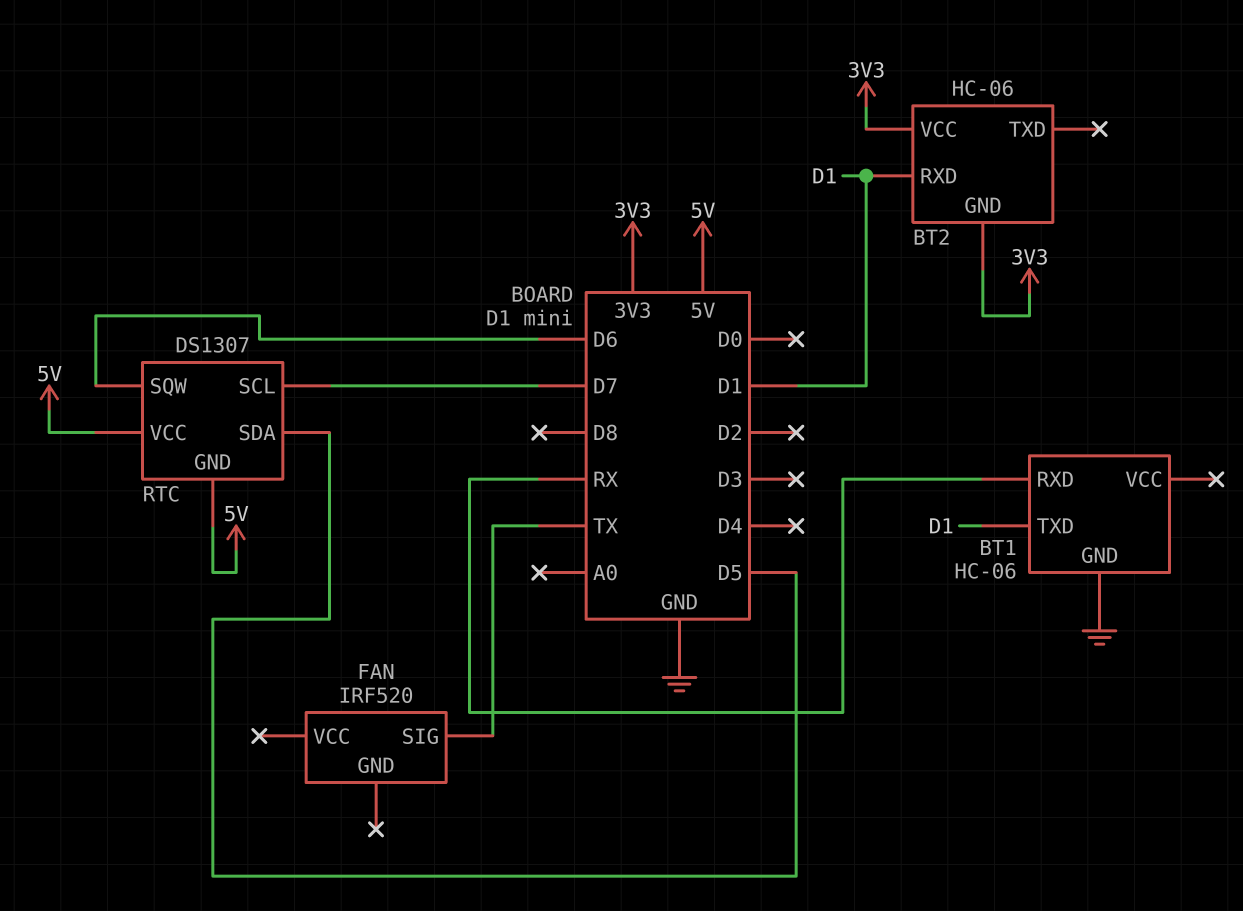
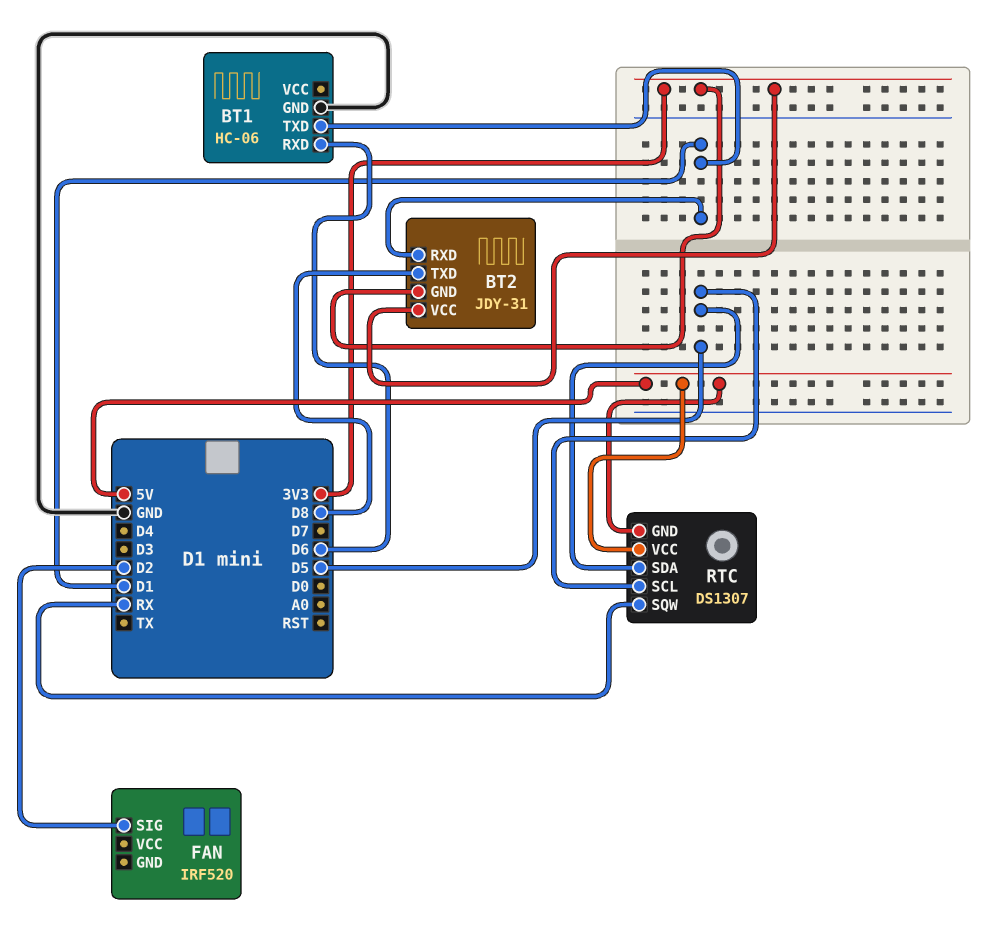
BT1 pin RXD: RX -> D6
BT2: HC-06 -> JDY-31
BT2 pin TXD: none -> D8
FAN pin SIG: TX -> D2
RTC pin SCL: D7 -> D5
RTC pin SQW: D6 -> RX

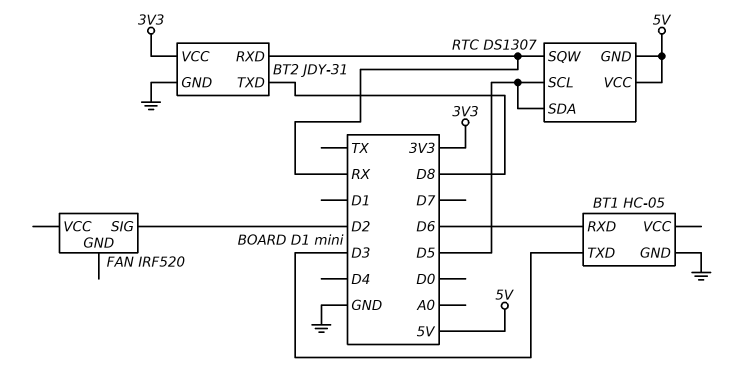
BT1: HC-06 -> HC-05
BT1 pin TXD: D1 -> D3
BT2 pin GND: 3V3 -> GND
BT2 pin RXD: D1 -> RX

